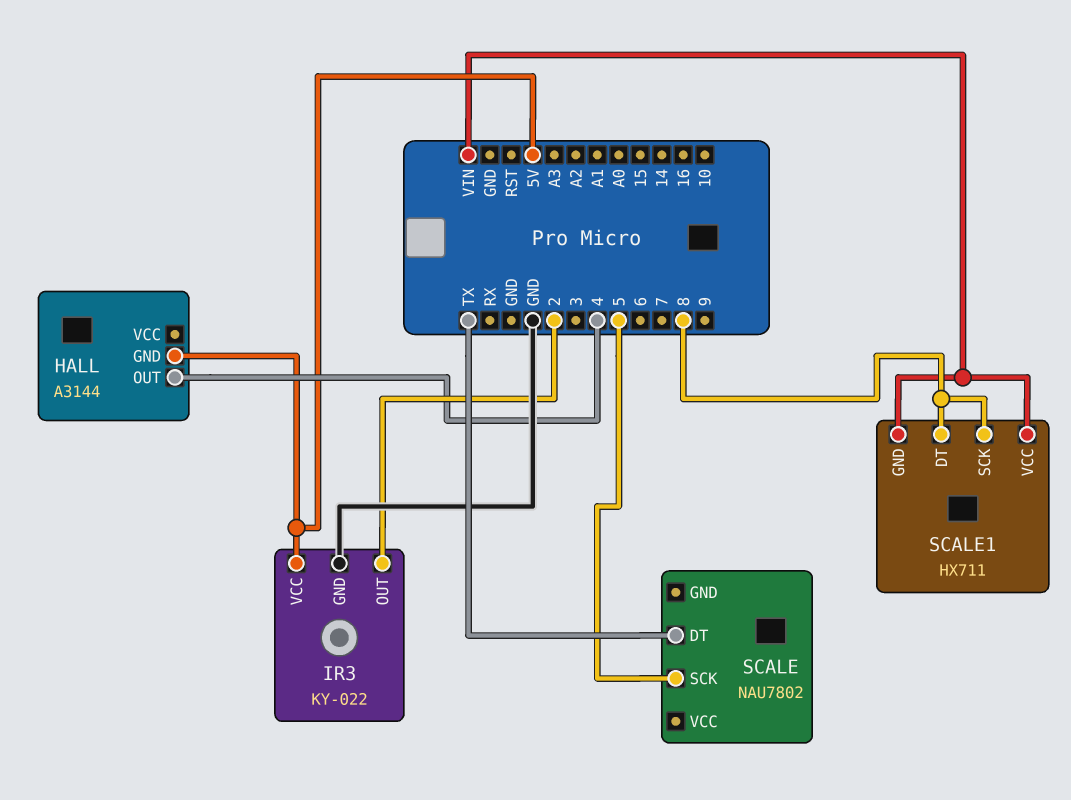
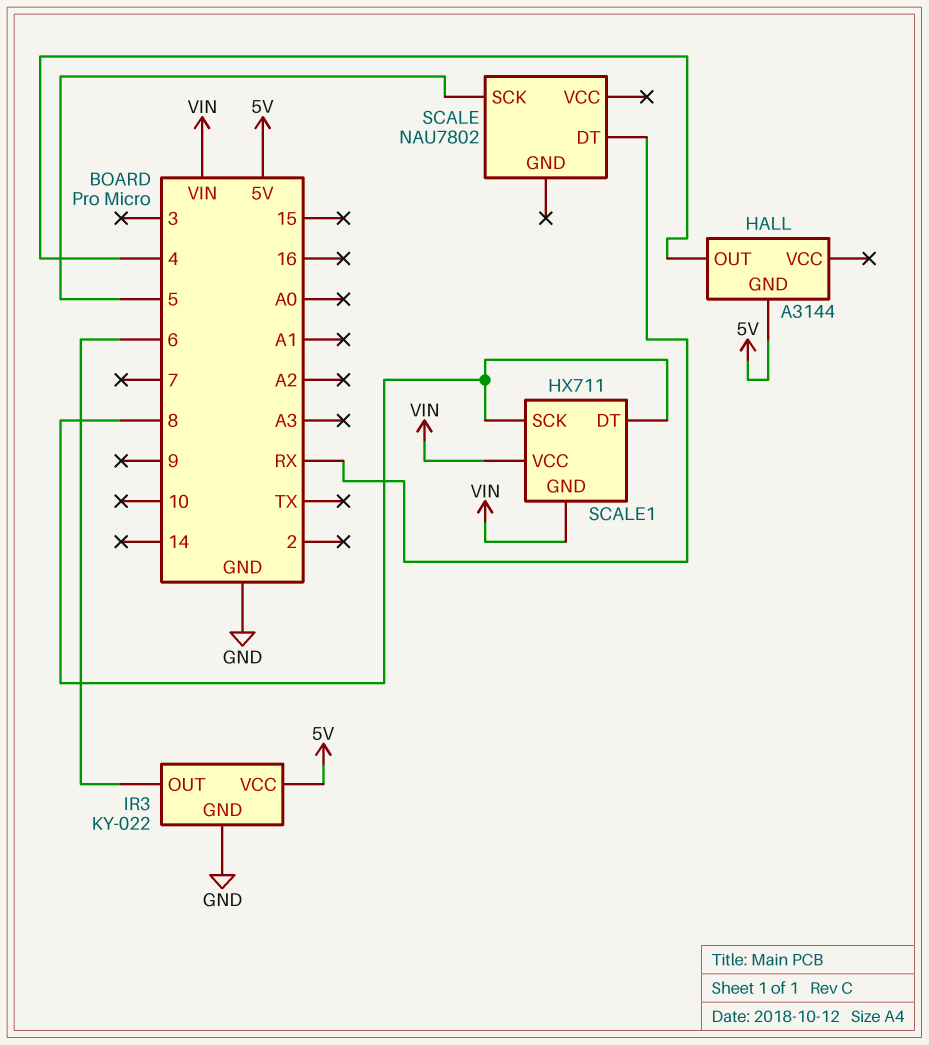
IR3 pin OUT: 2 -> 6
SCALE pin DT: TX -> RX

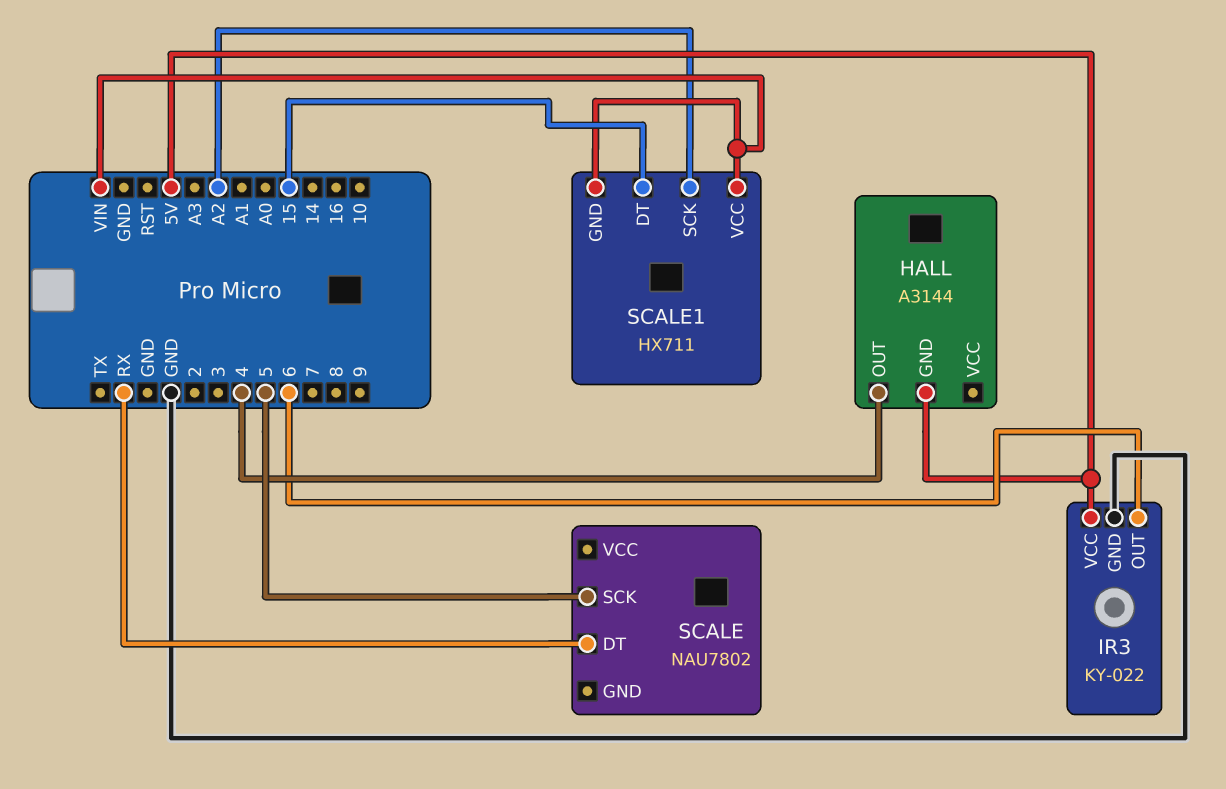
SCALE1 pin DT: 8 -> 15
SCALE1 pin SCK: 8 -> A2

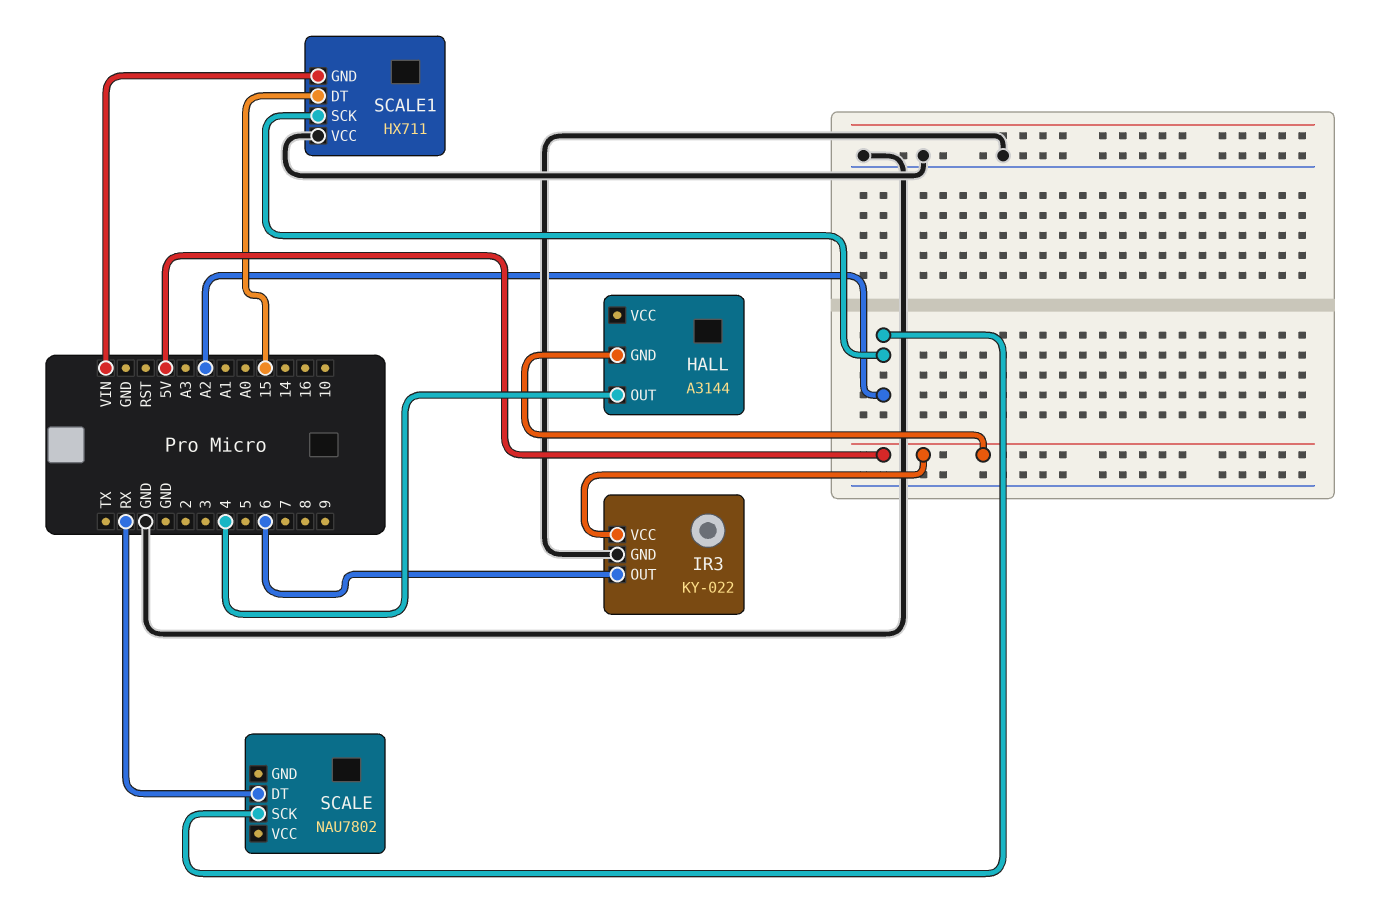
SCALE pin SCK: 5 -> A2
SCALE1 pin VCC: VIN -> GND

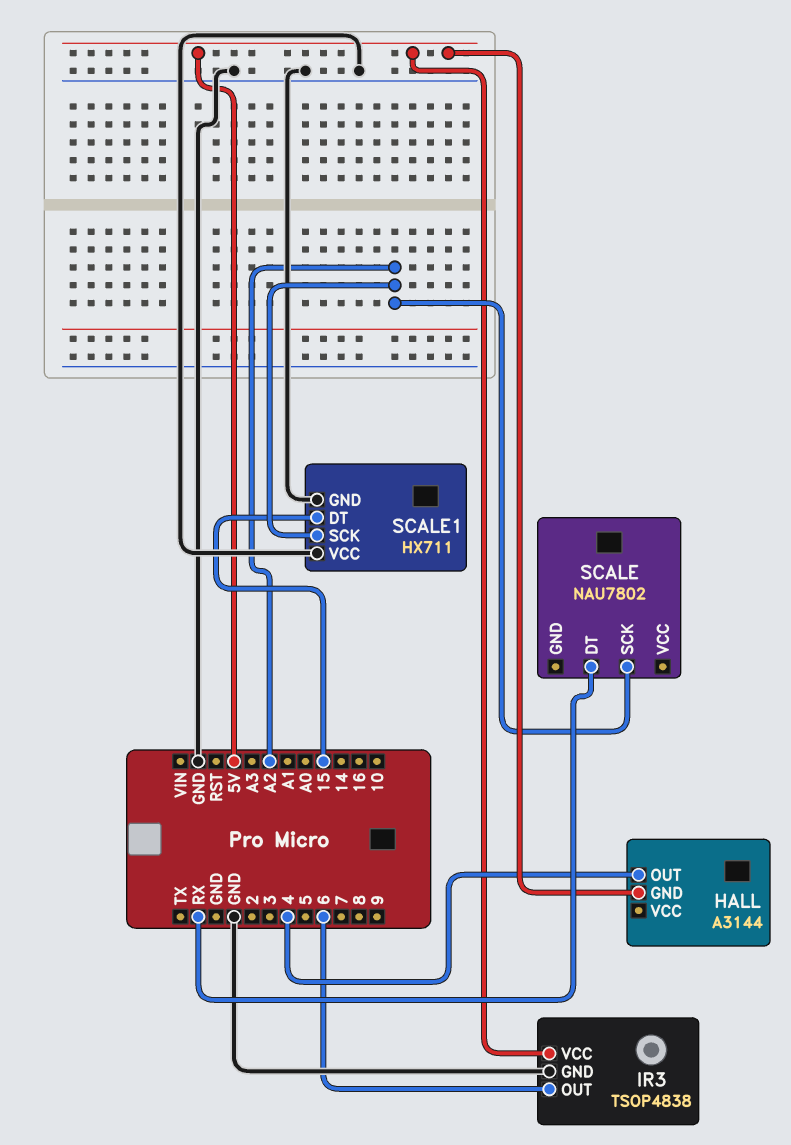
IR3: KY-022 -> TSOP4838
SCALE1 pin GND: VIN -> GND

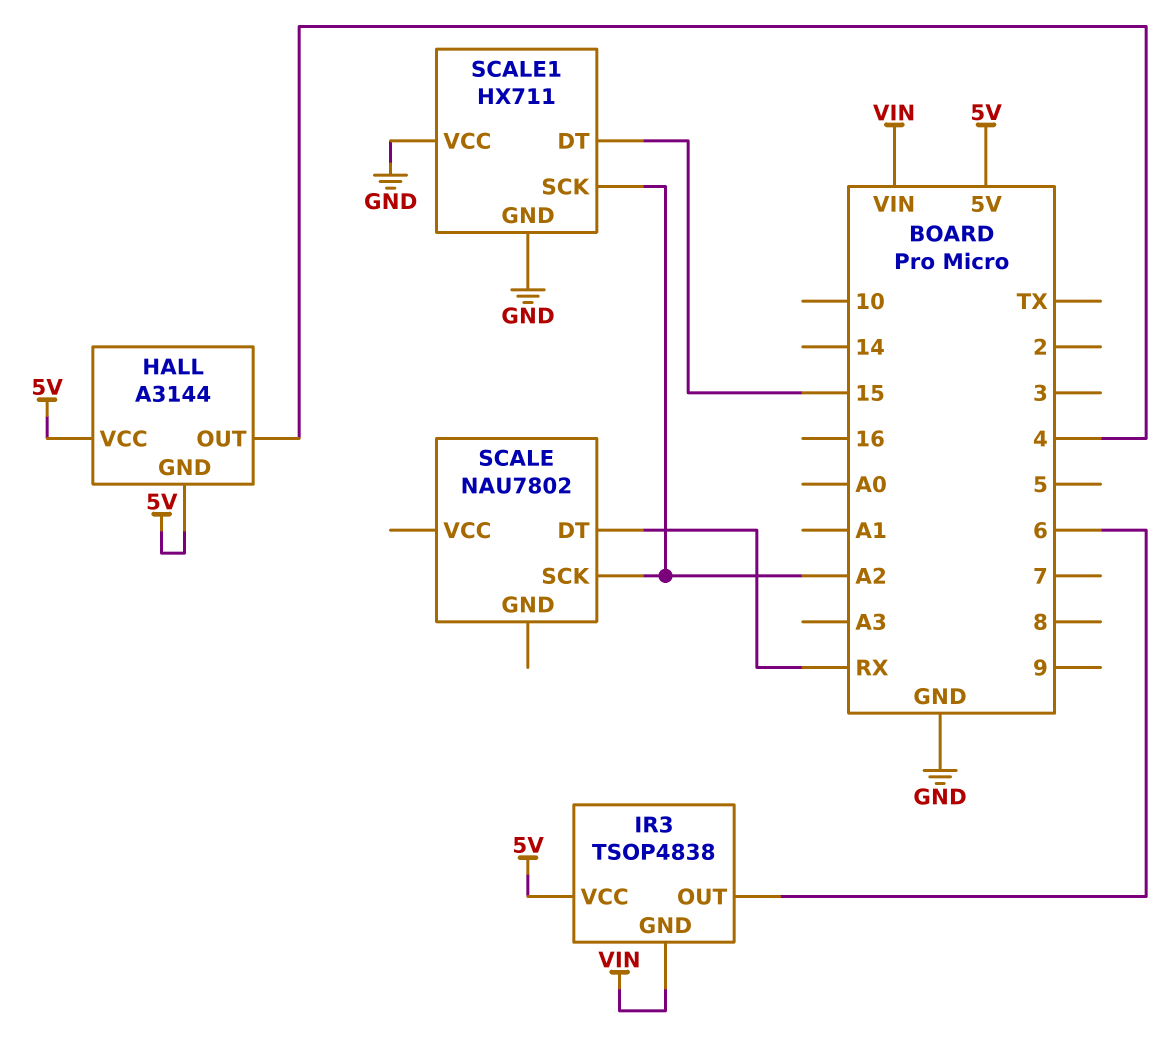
HALL pin VCC: none -> 5V
IR3 pin GND: GND -> VIN

